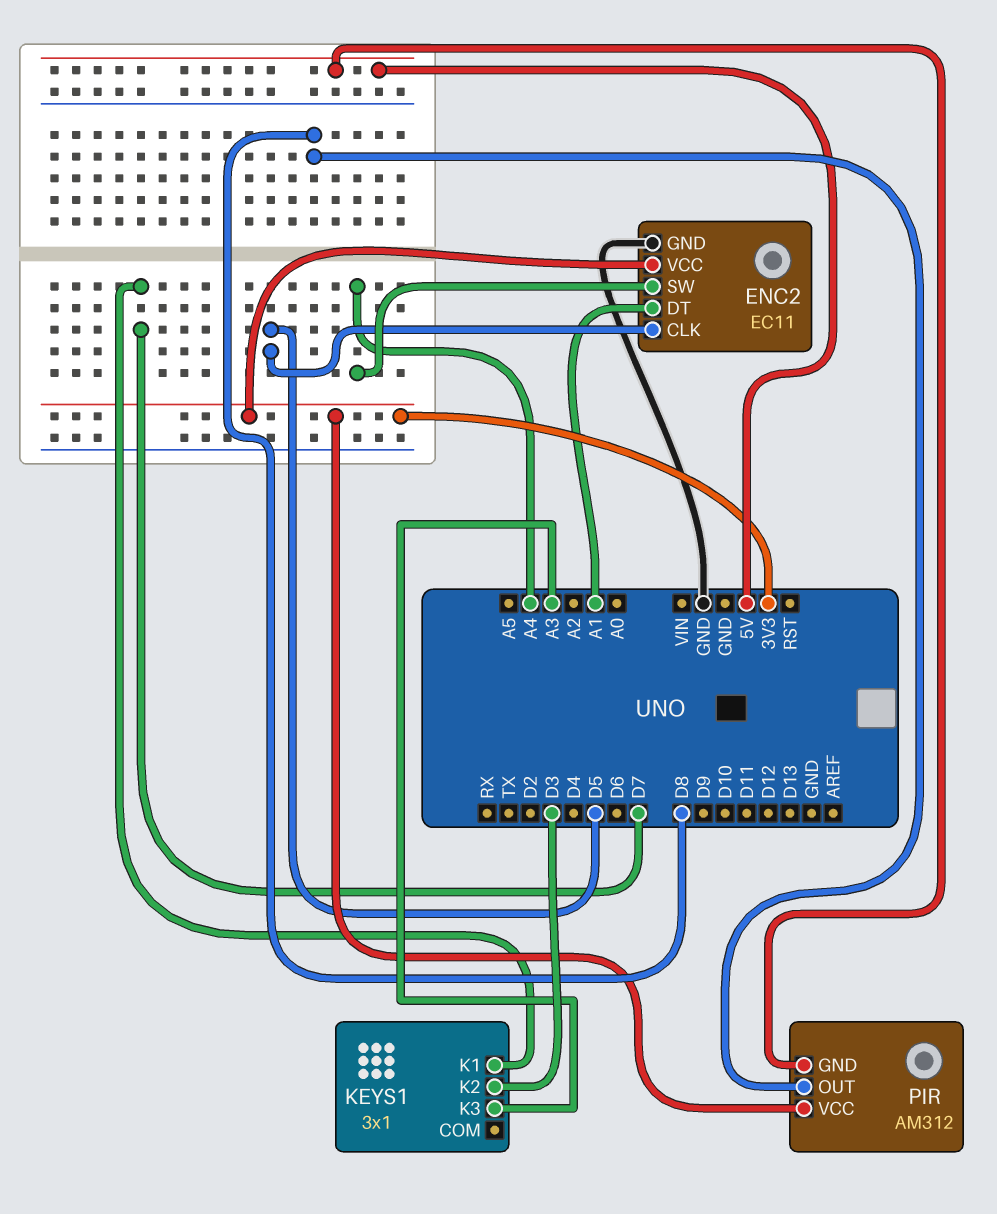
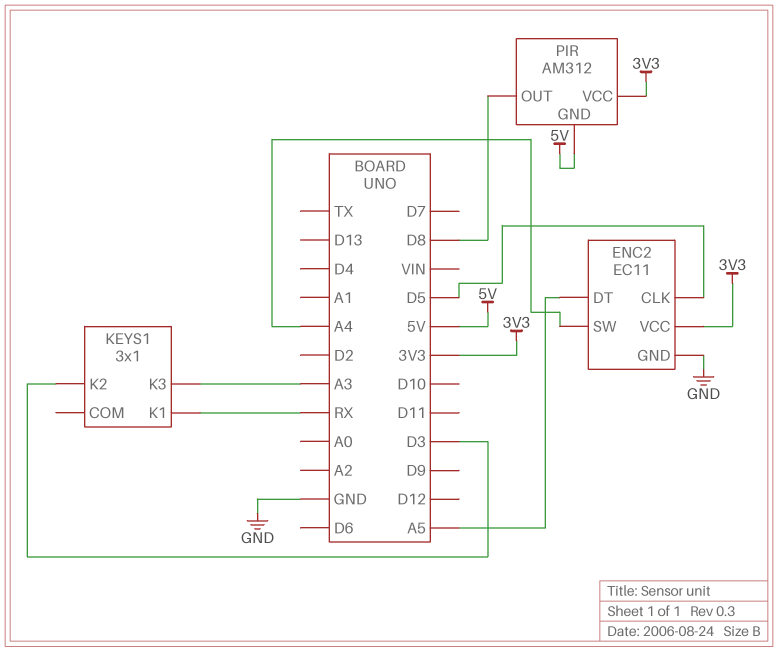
ENC2 pin DT: A1 -> A5
KEYS1 pin K1: D7 -> RX

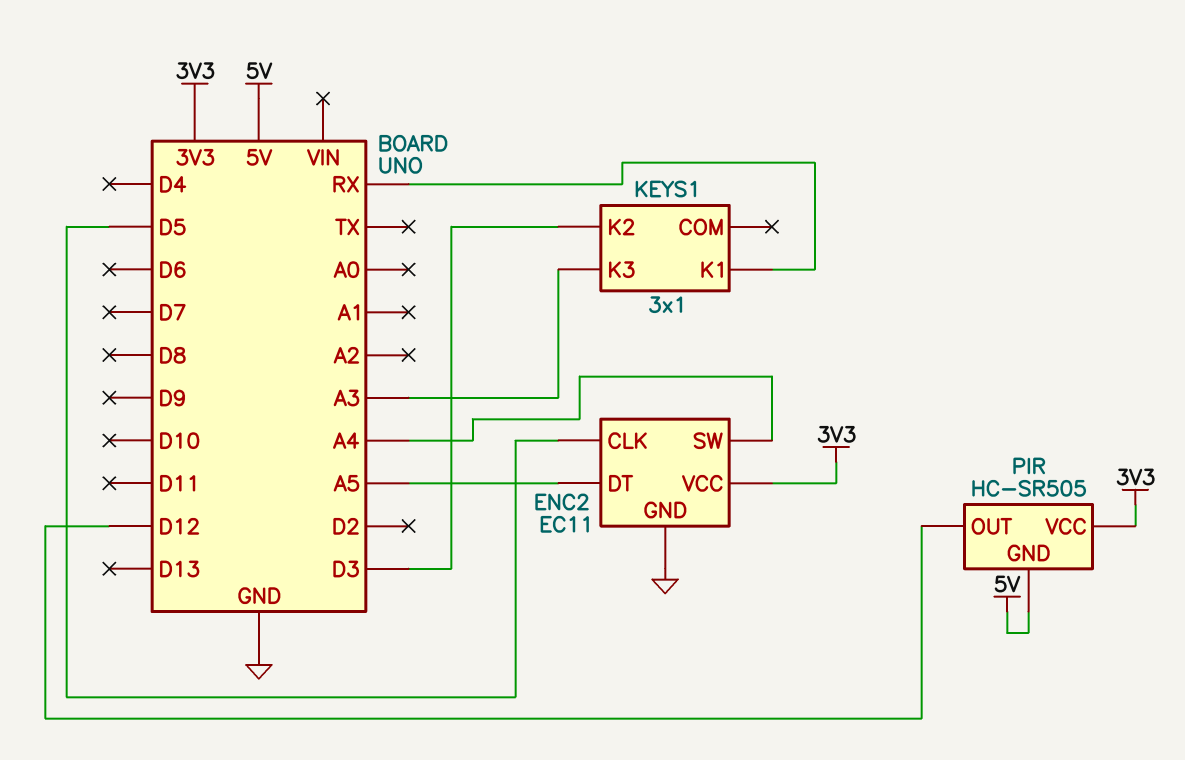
PIR: AM312 -> HC-SR505
PIR pin OUT: D8 -> D12

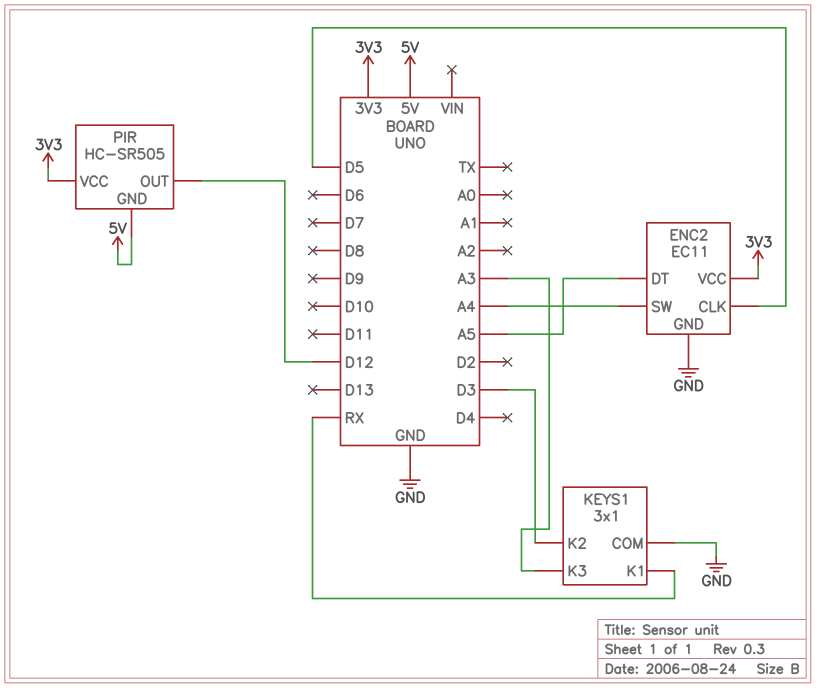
KEYS1 pin COM: none -> GND

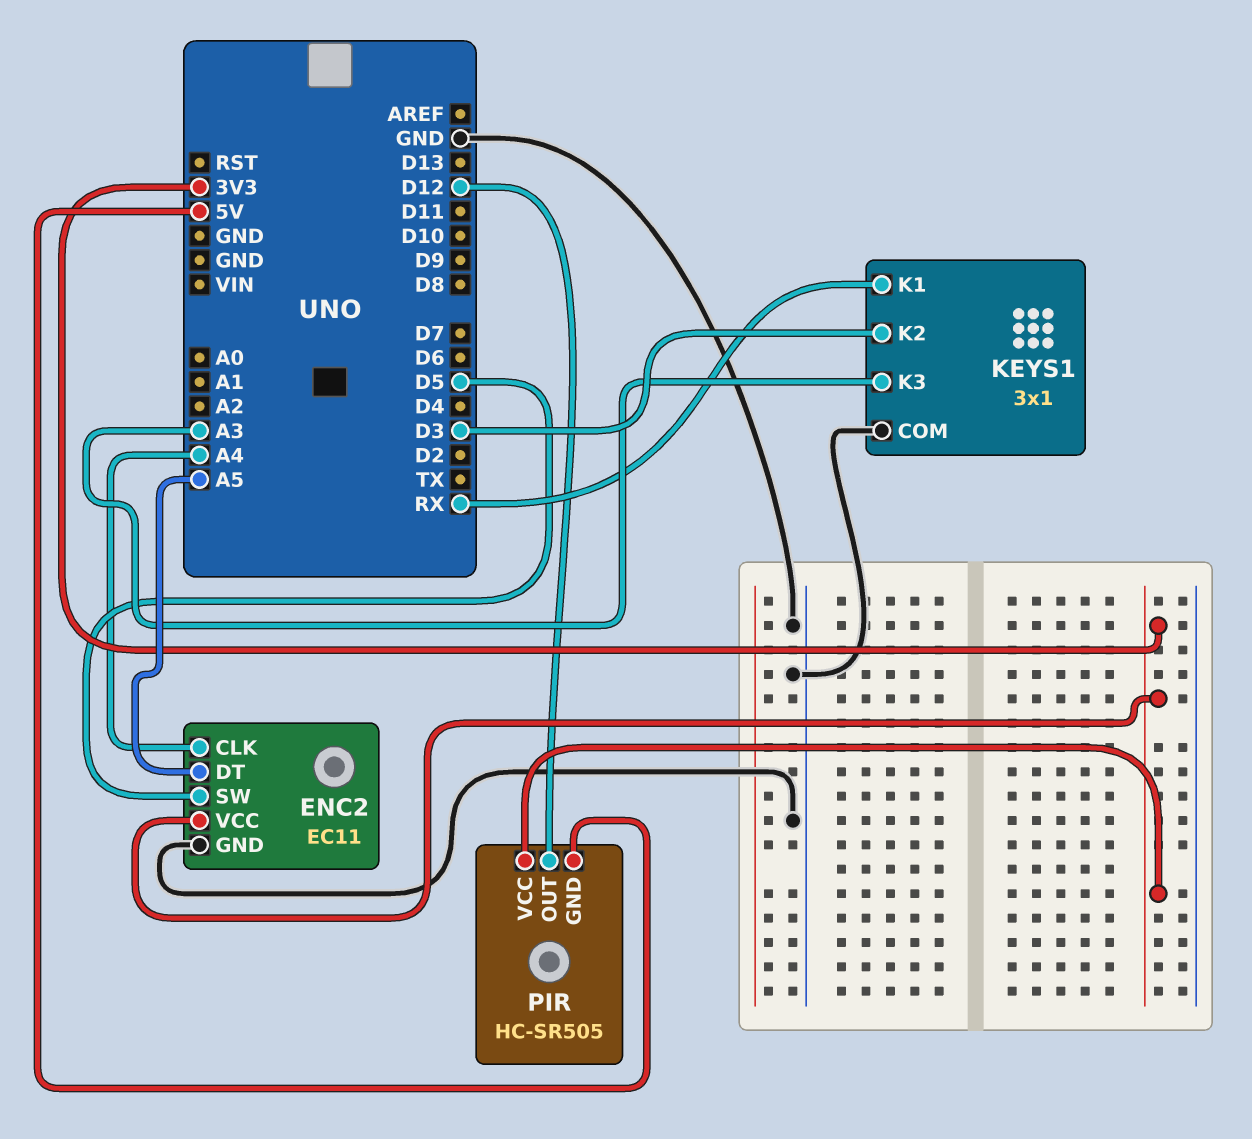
ENC2 pin CLK: D5 -> A4
ENC2 pin SW: A4 -> D5

